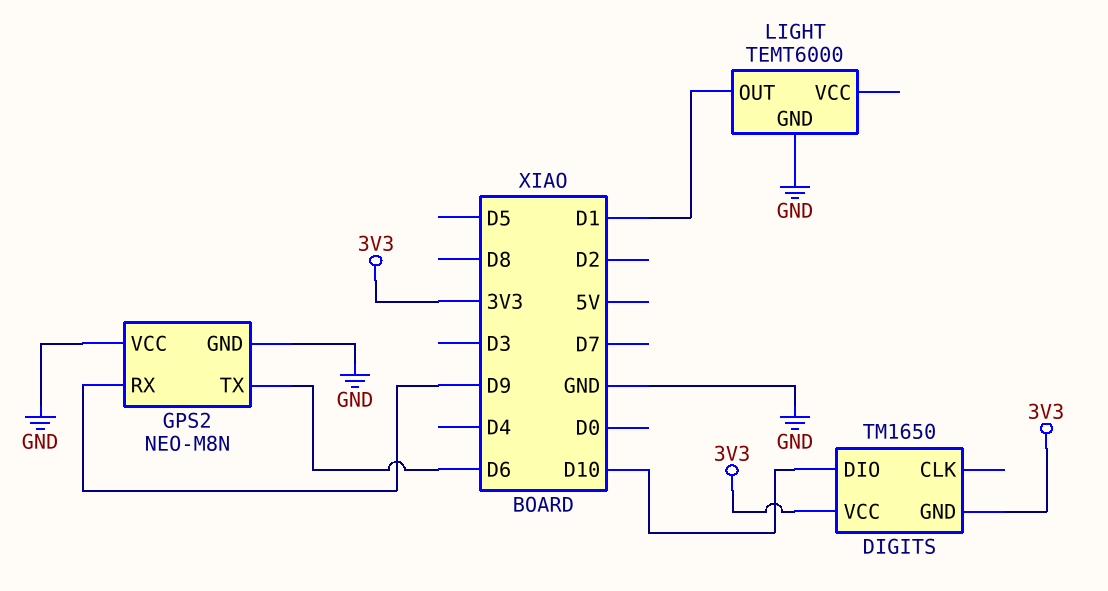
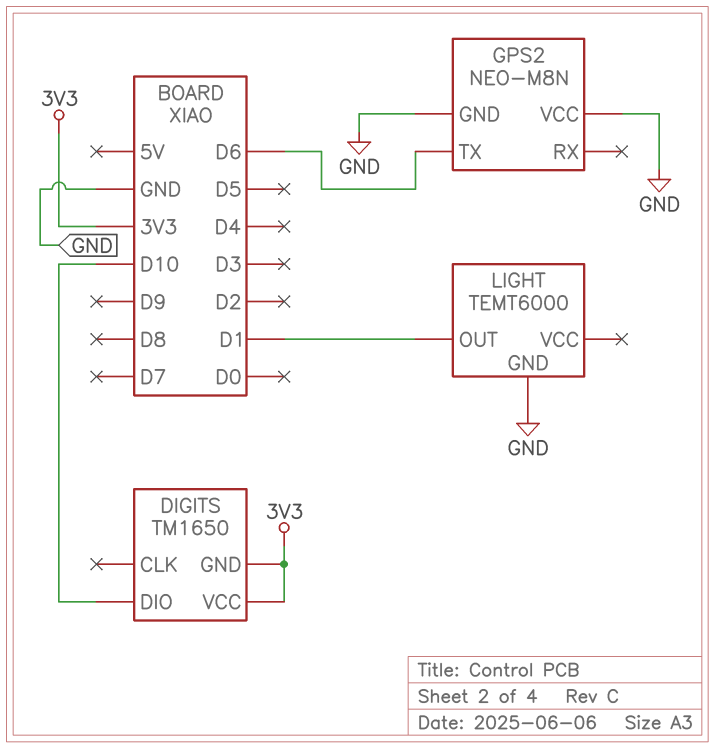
GPS2 pin RX: D9 -> none

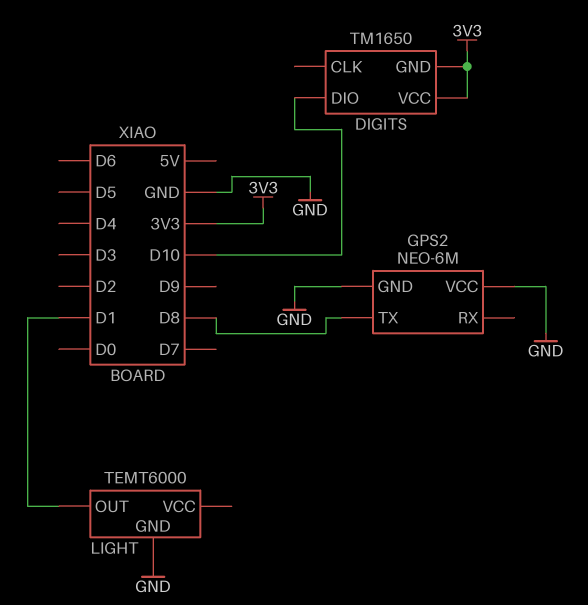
GPS2: NEO-M8N -> NEO-6M
GPS2 pin TX: D6 -> D8

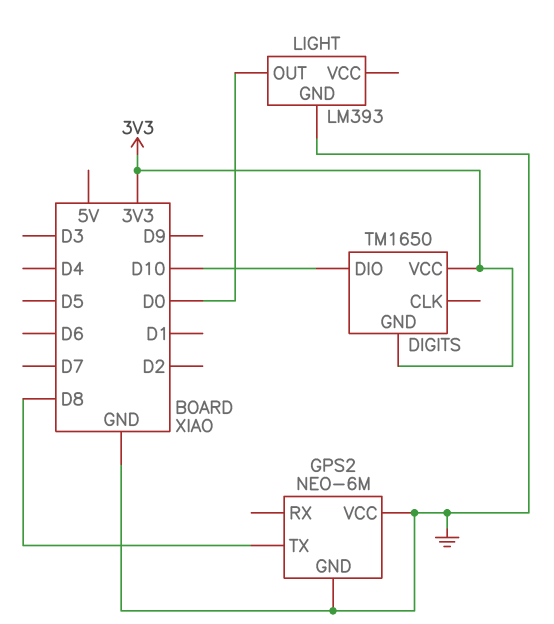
LIGHT: TEMT6000 -> LM393
LIGHT pin OUT: D1 -> D0

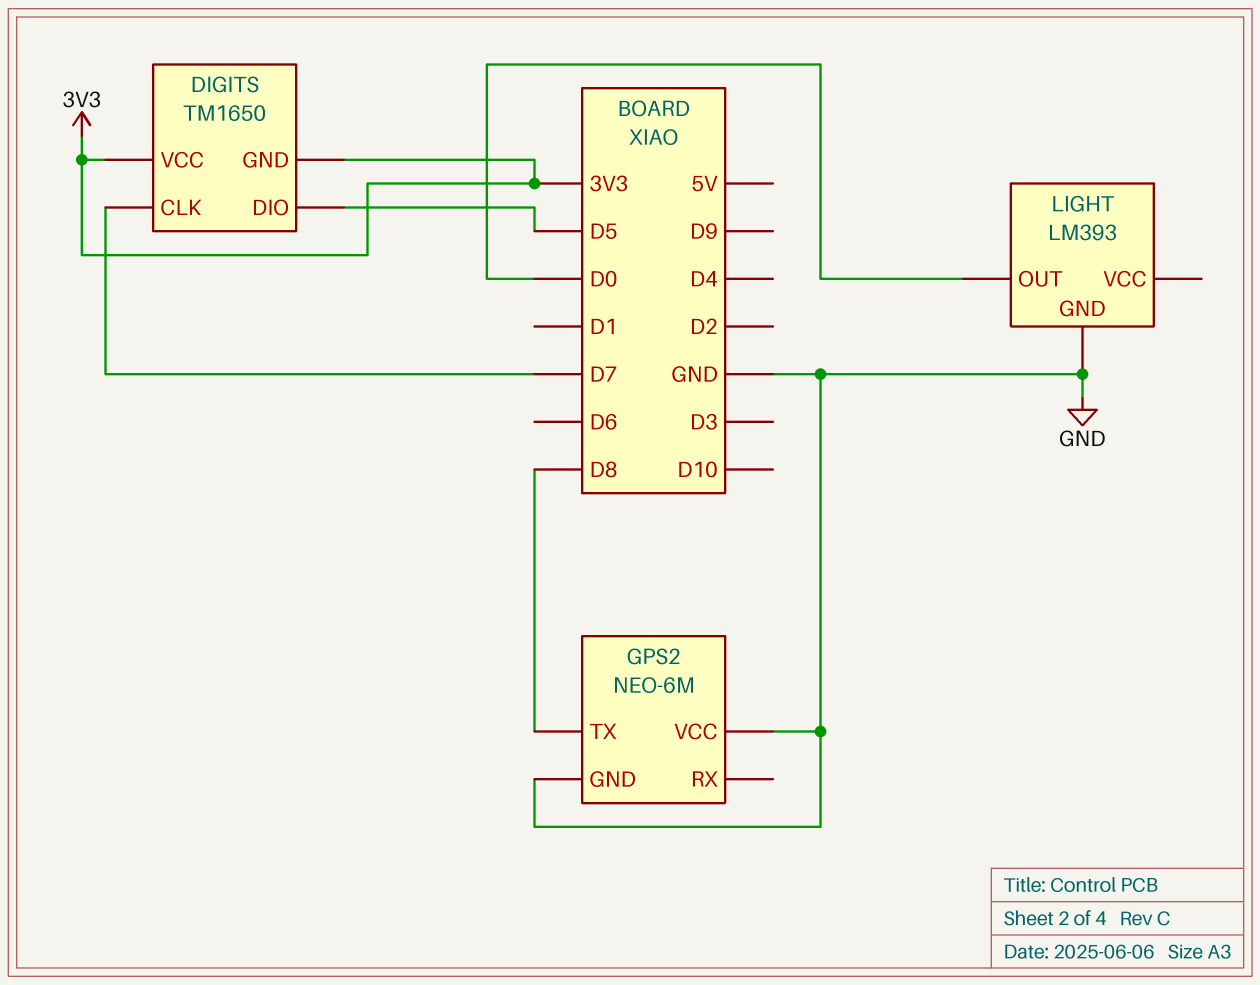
DIGITS pin CLK: none -> D7
DIGITS pin DIO: D10 -> D5

